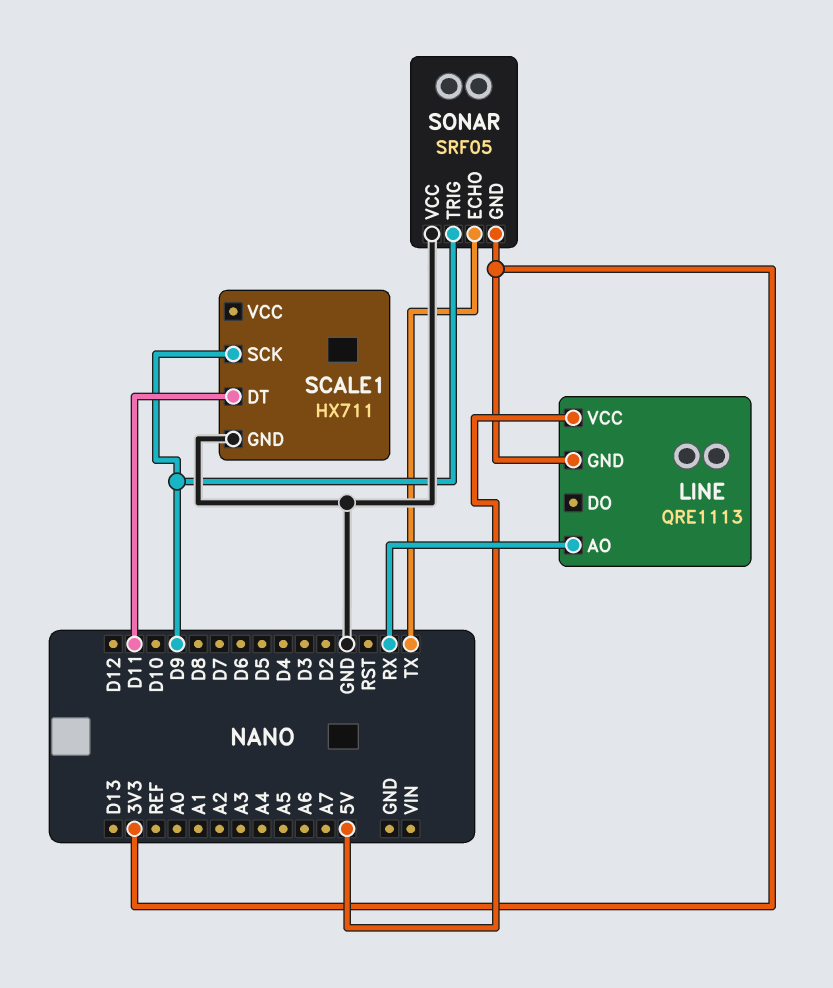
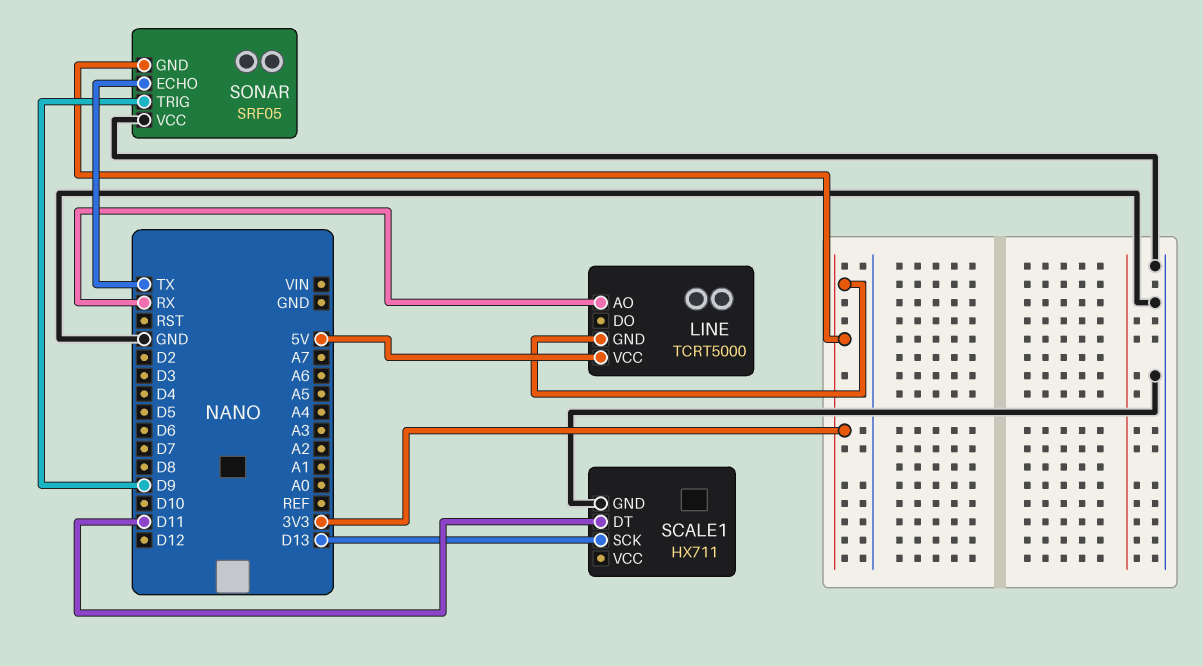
LINE: QRE1113 -> TCRT5000
SCALE1 pin SCK: D9 -> D13

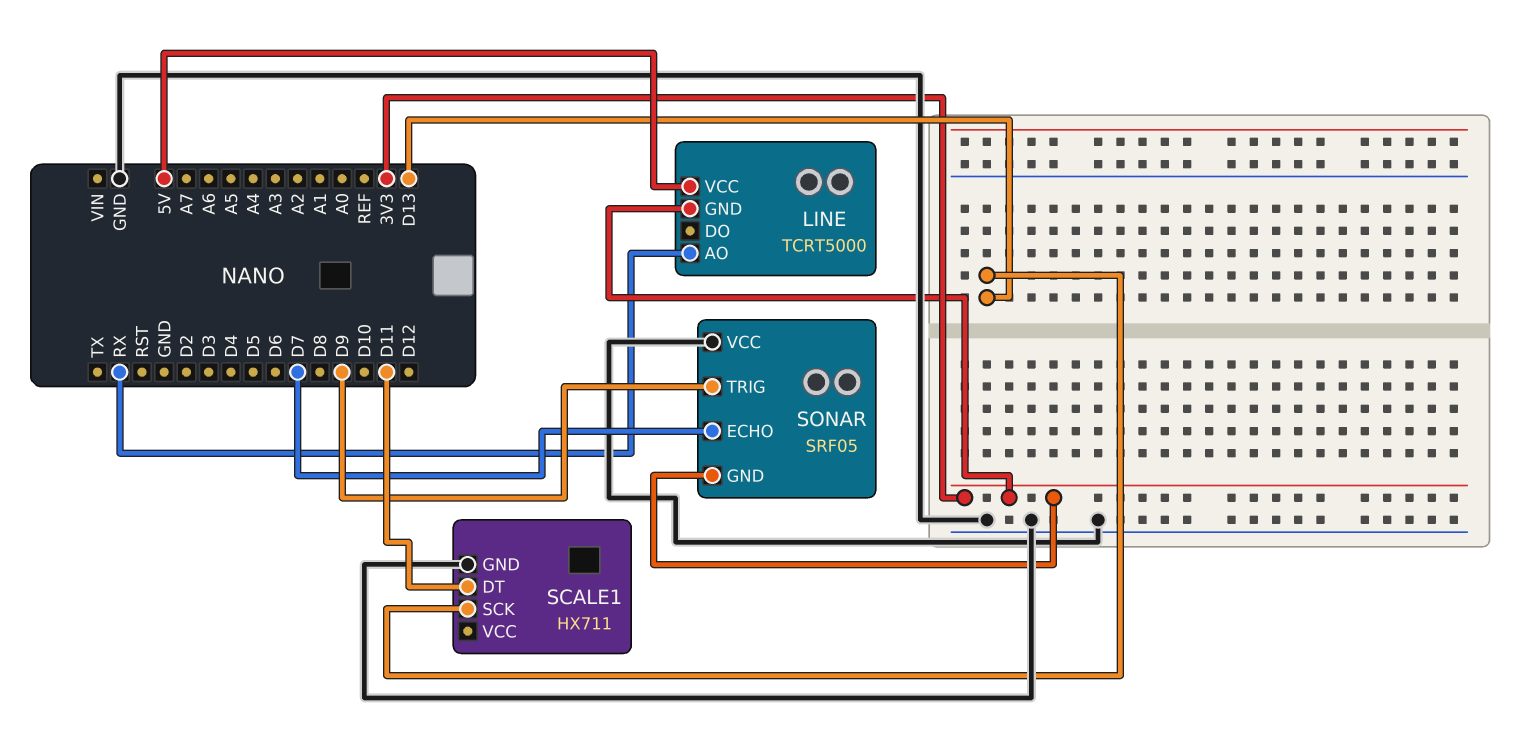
SONAR pin ECHO: TX -> D7

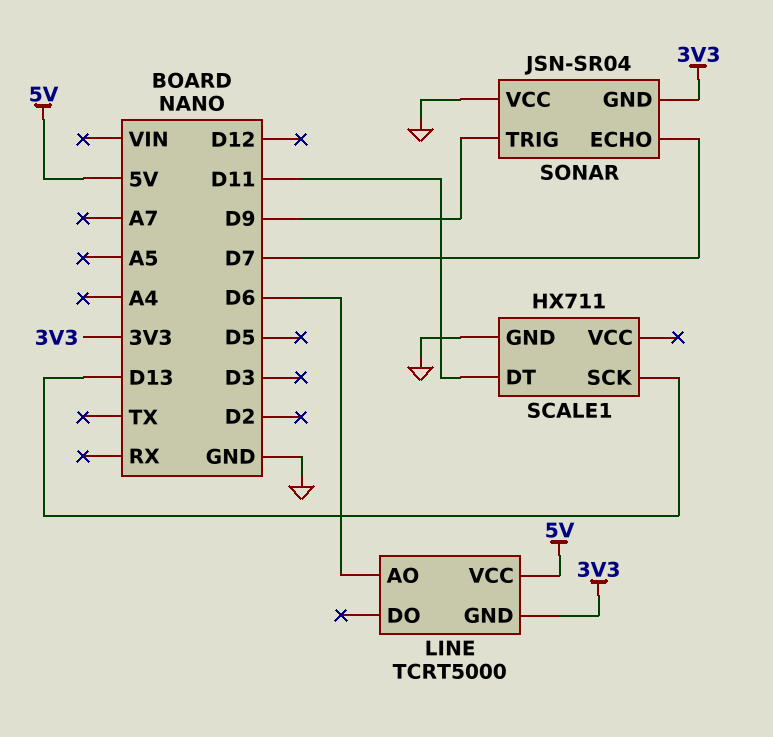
LINE pin AO: RX -> D6
SONAR: SRF05 -> JSN-SR04

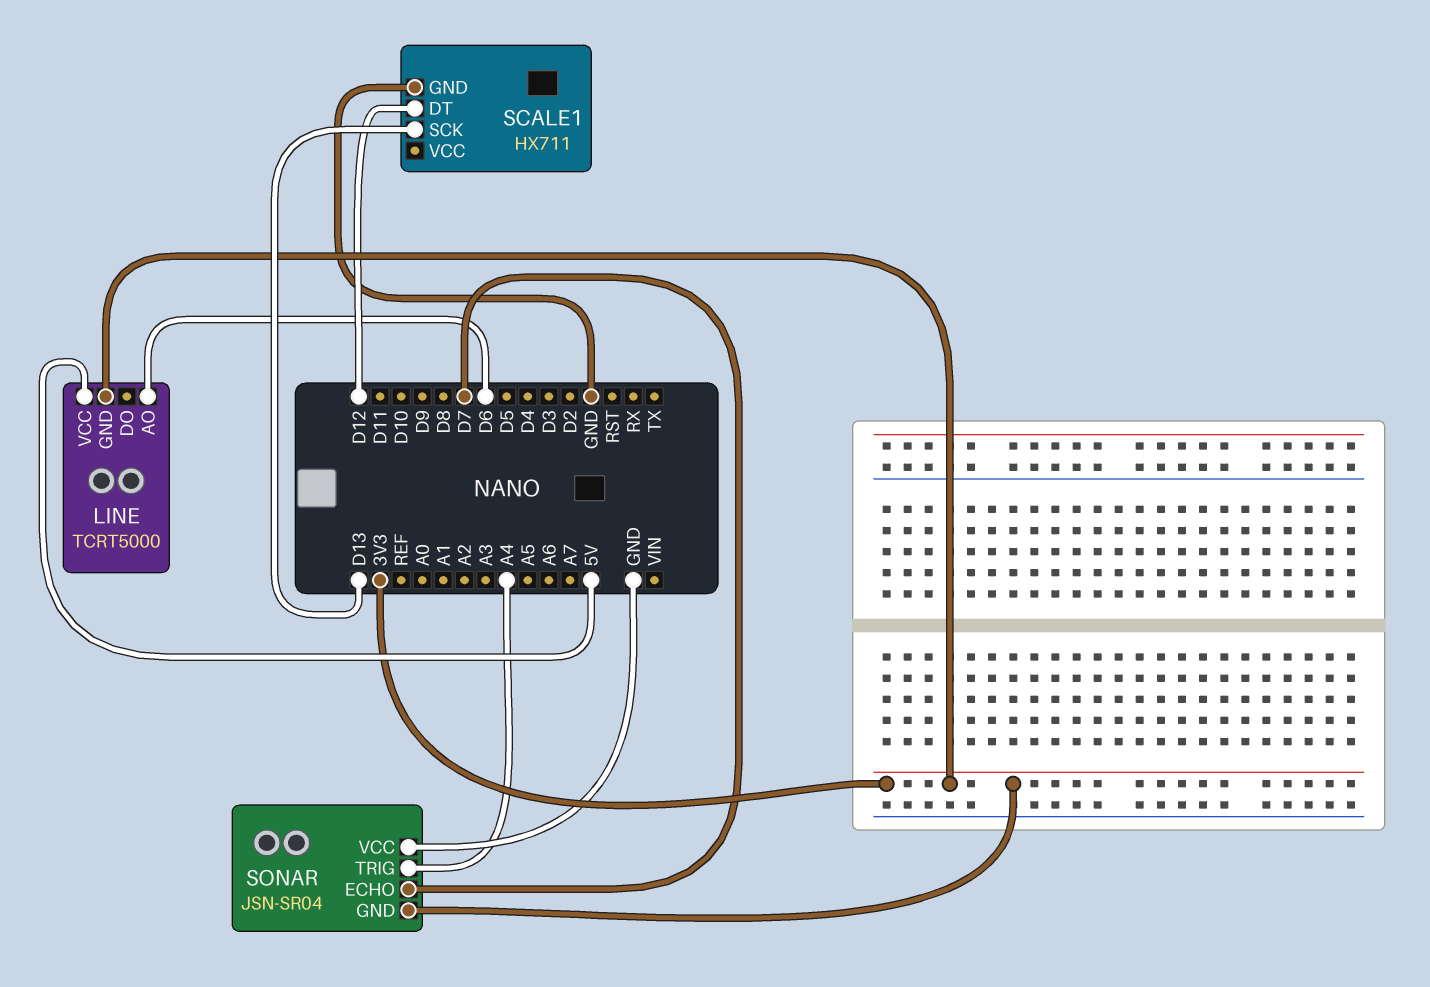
SCALE1 pin DT: D11 -> D12
SONAR pin TRIG: D9 -> A4

